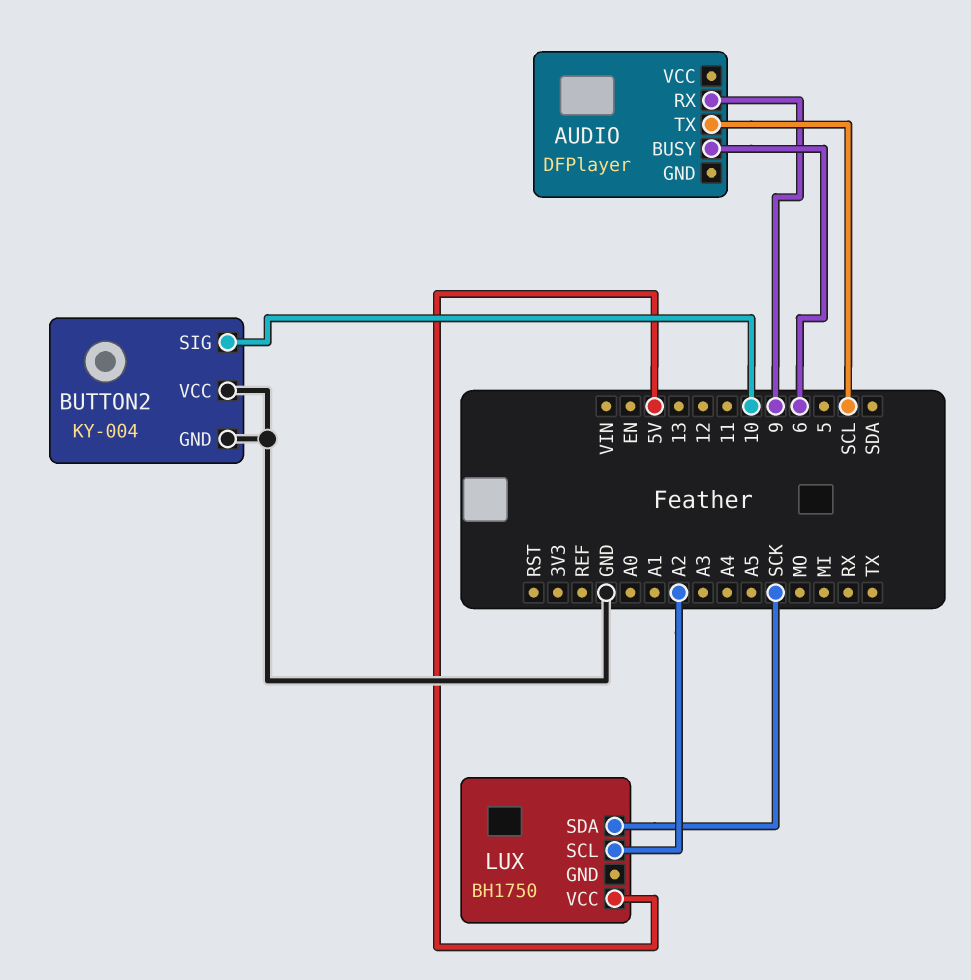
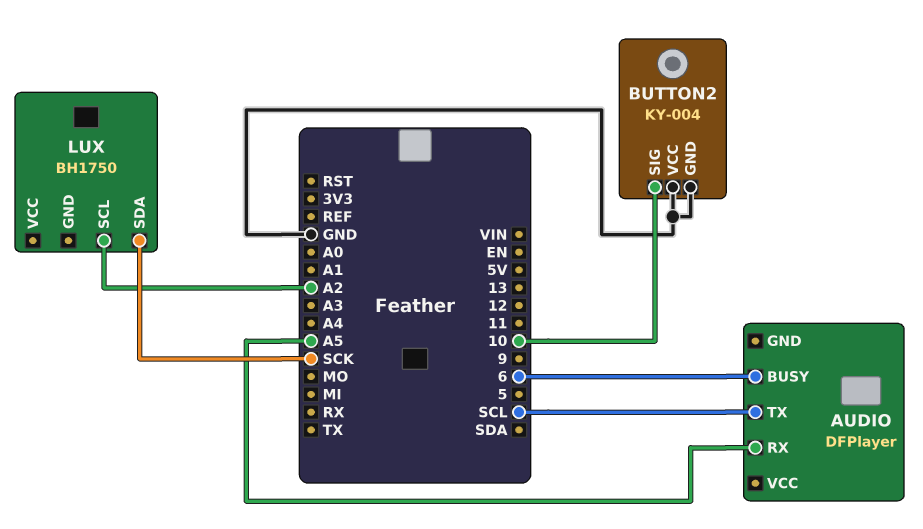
AUDIO pin RX: 9 -> A5
LUX pin VCC: 5V -> none

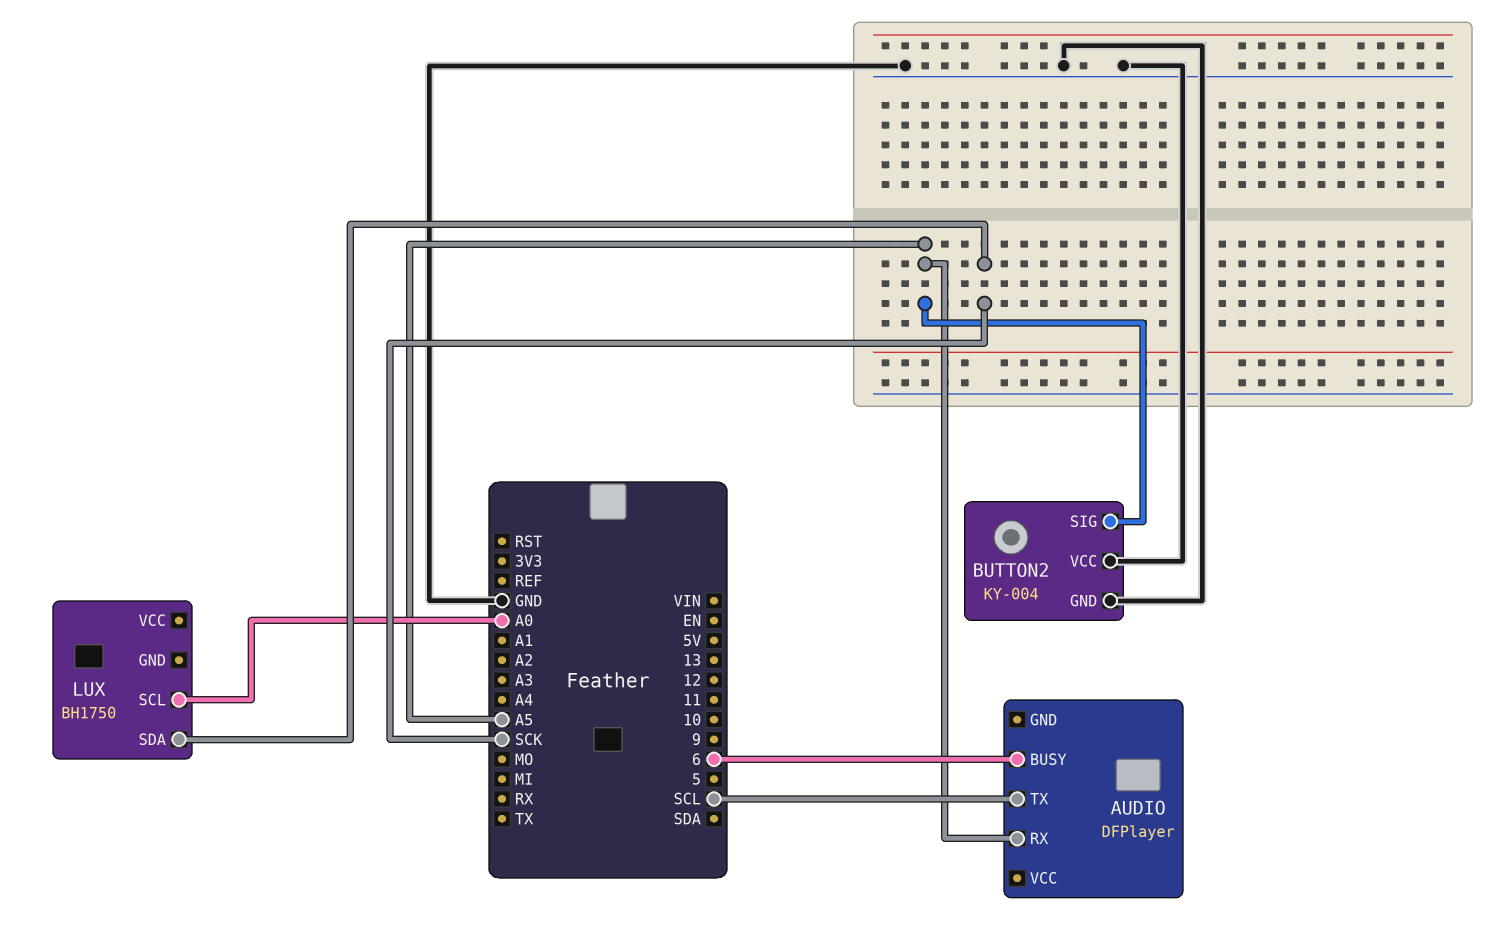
BUTTON2 pin SIG: 10 -> A5
LUX pin SCL: A2 -> A0

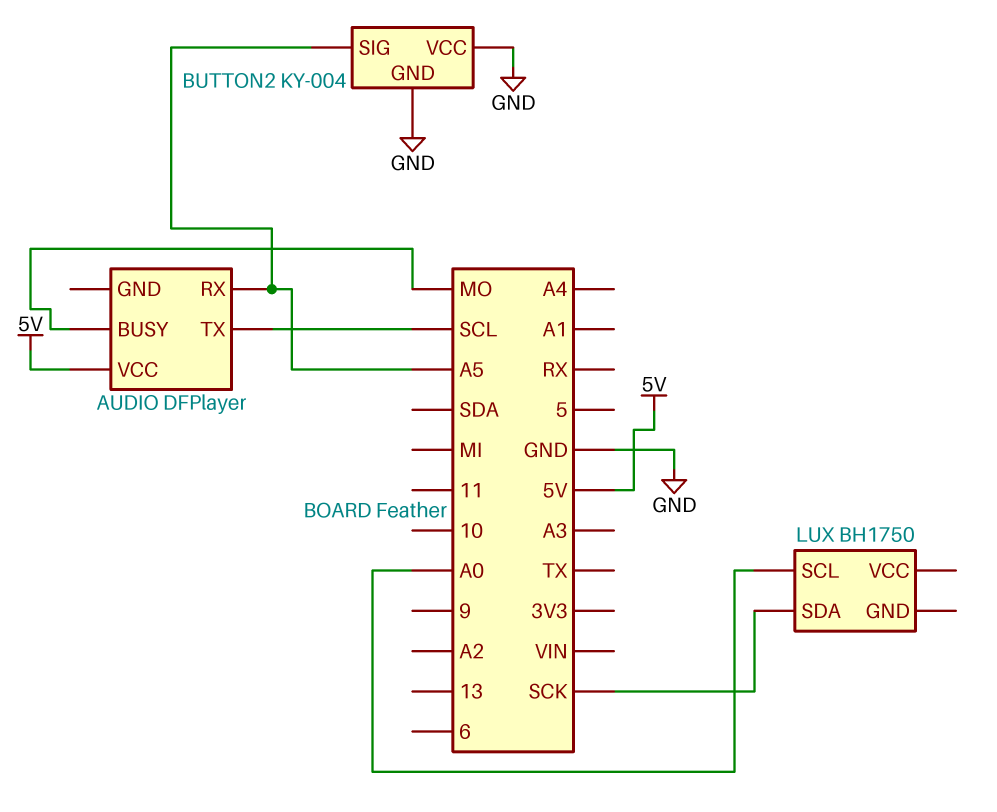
AUDIO pin BUSY: 6 -> MO
AUDIO pin VCC: none -> 5V

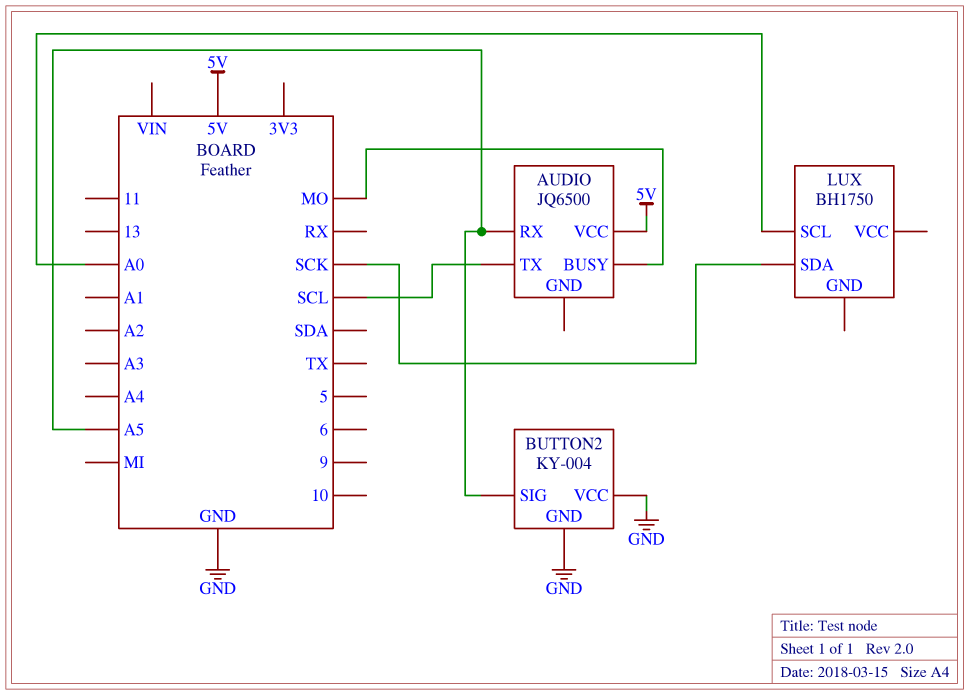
AUDIO: DFPlayer -> JQ6500

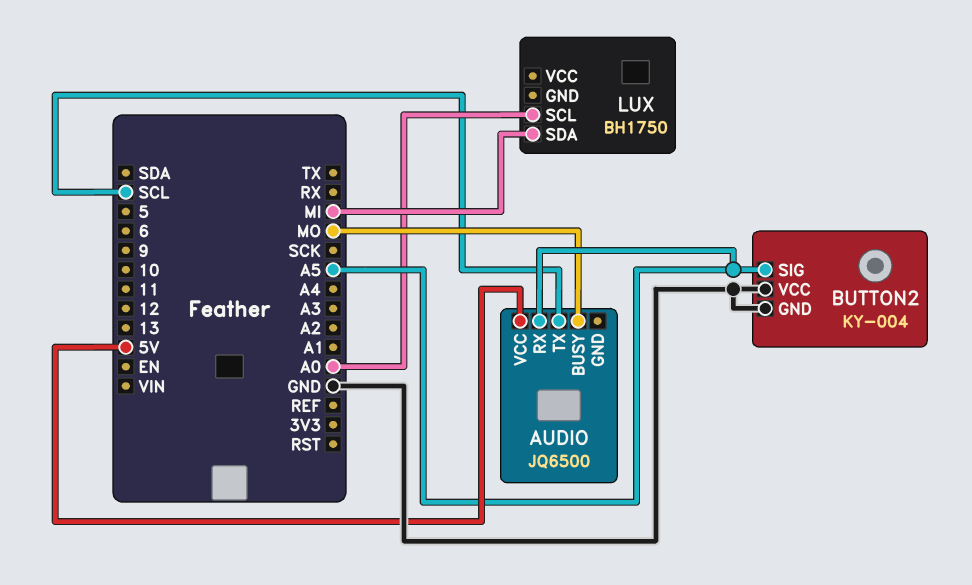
LUX pin SDA: SCK -> MI

